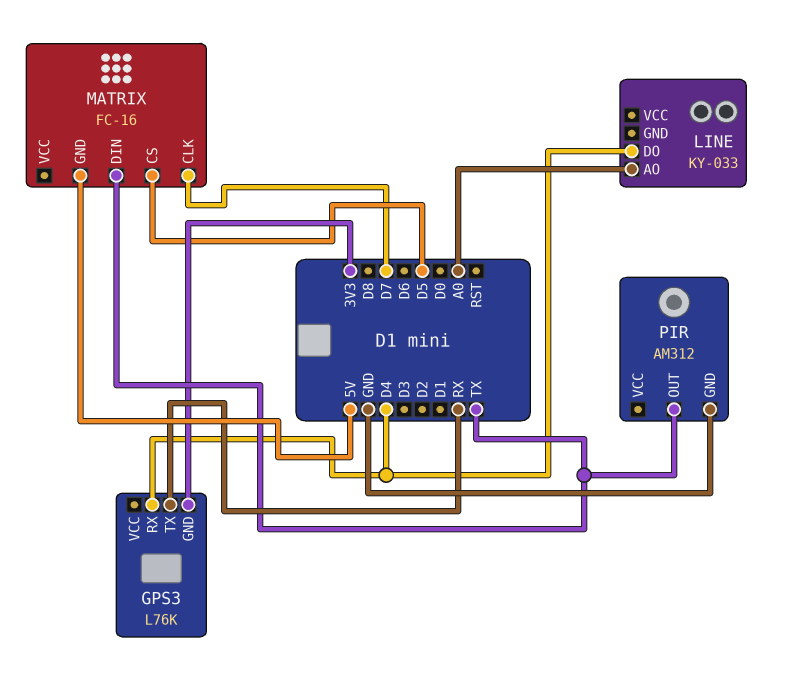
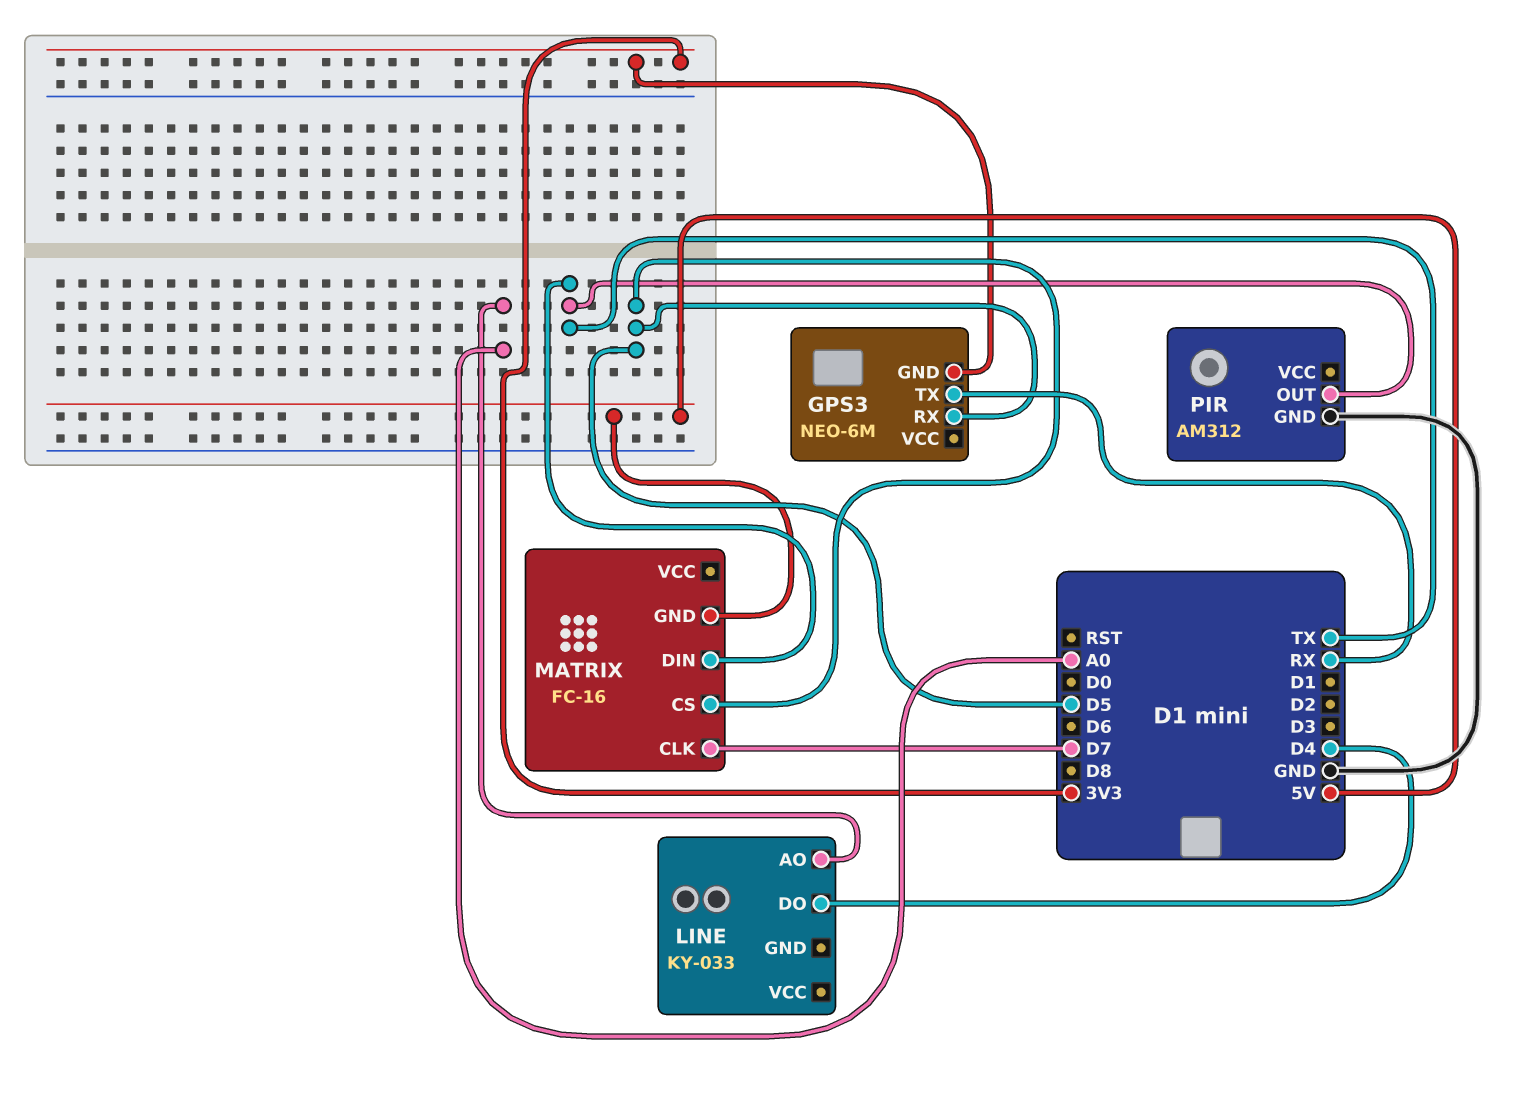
GPS3: L76K -> NEO-6M
GPS3 pin RX: D4 -> D5

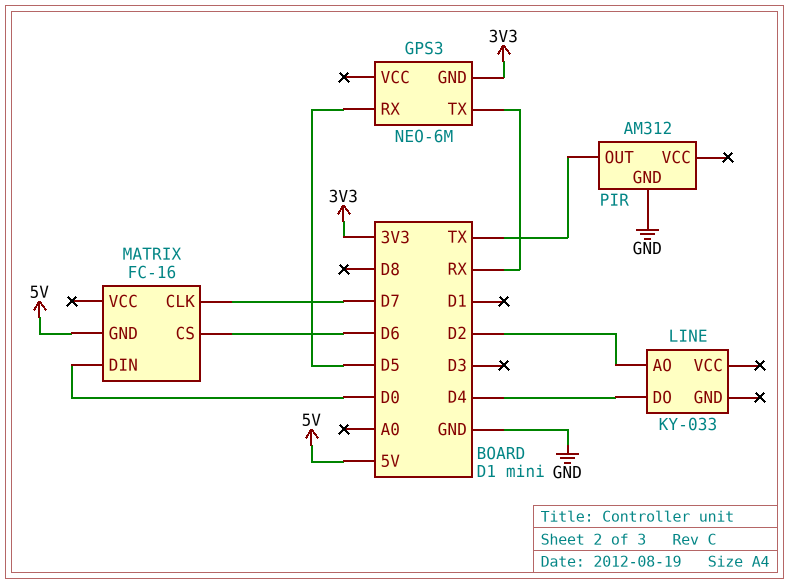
LINE pin AO: A0 -> D2
MATRIX pin CS: D5 -> D6
MATRIX pin DIN: TX -> D0

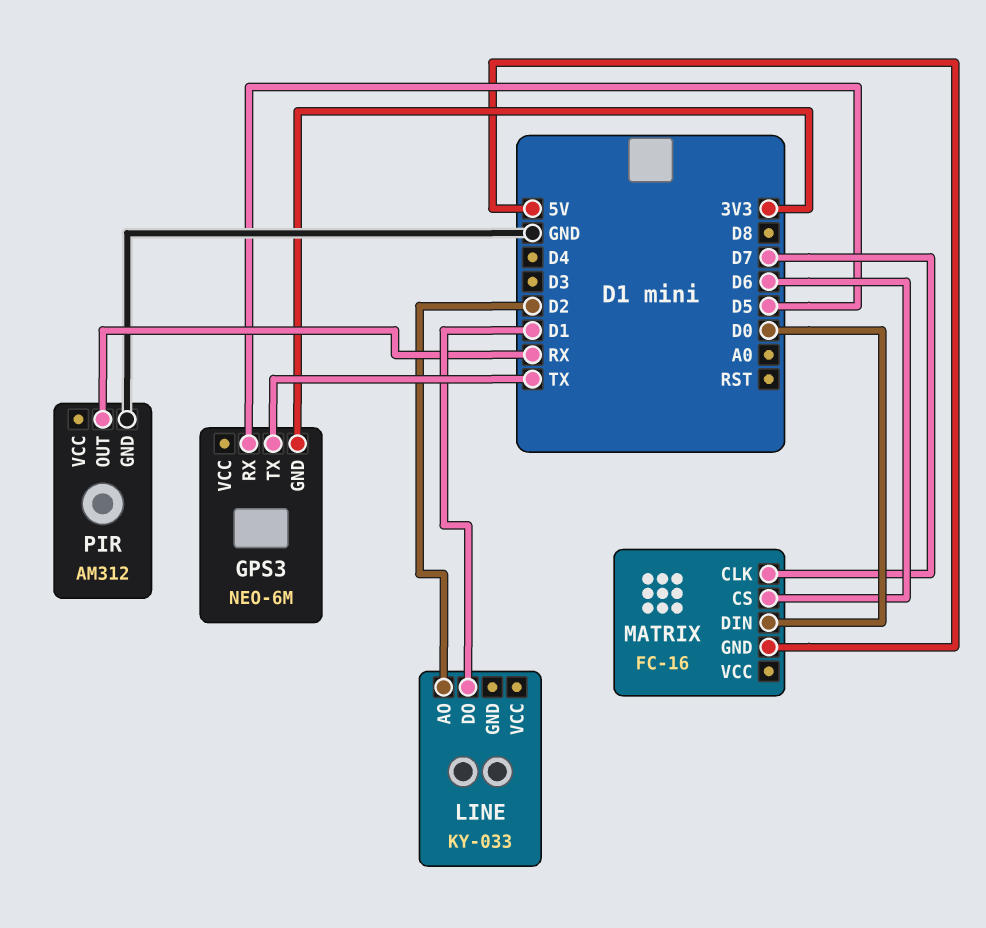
GPS3 pin TX: RX -> TX
LINE pin DO: D4 -> D1
PIR pin OUT: TX -> RX

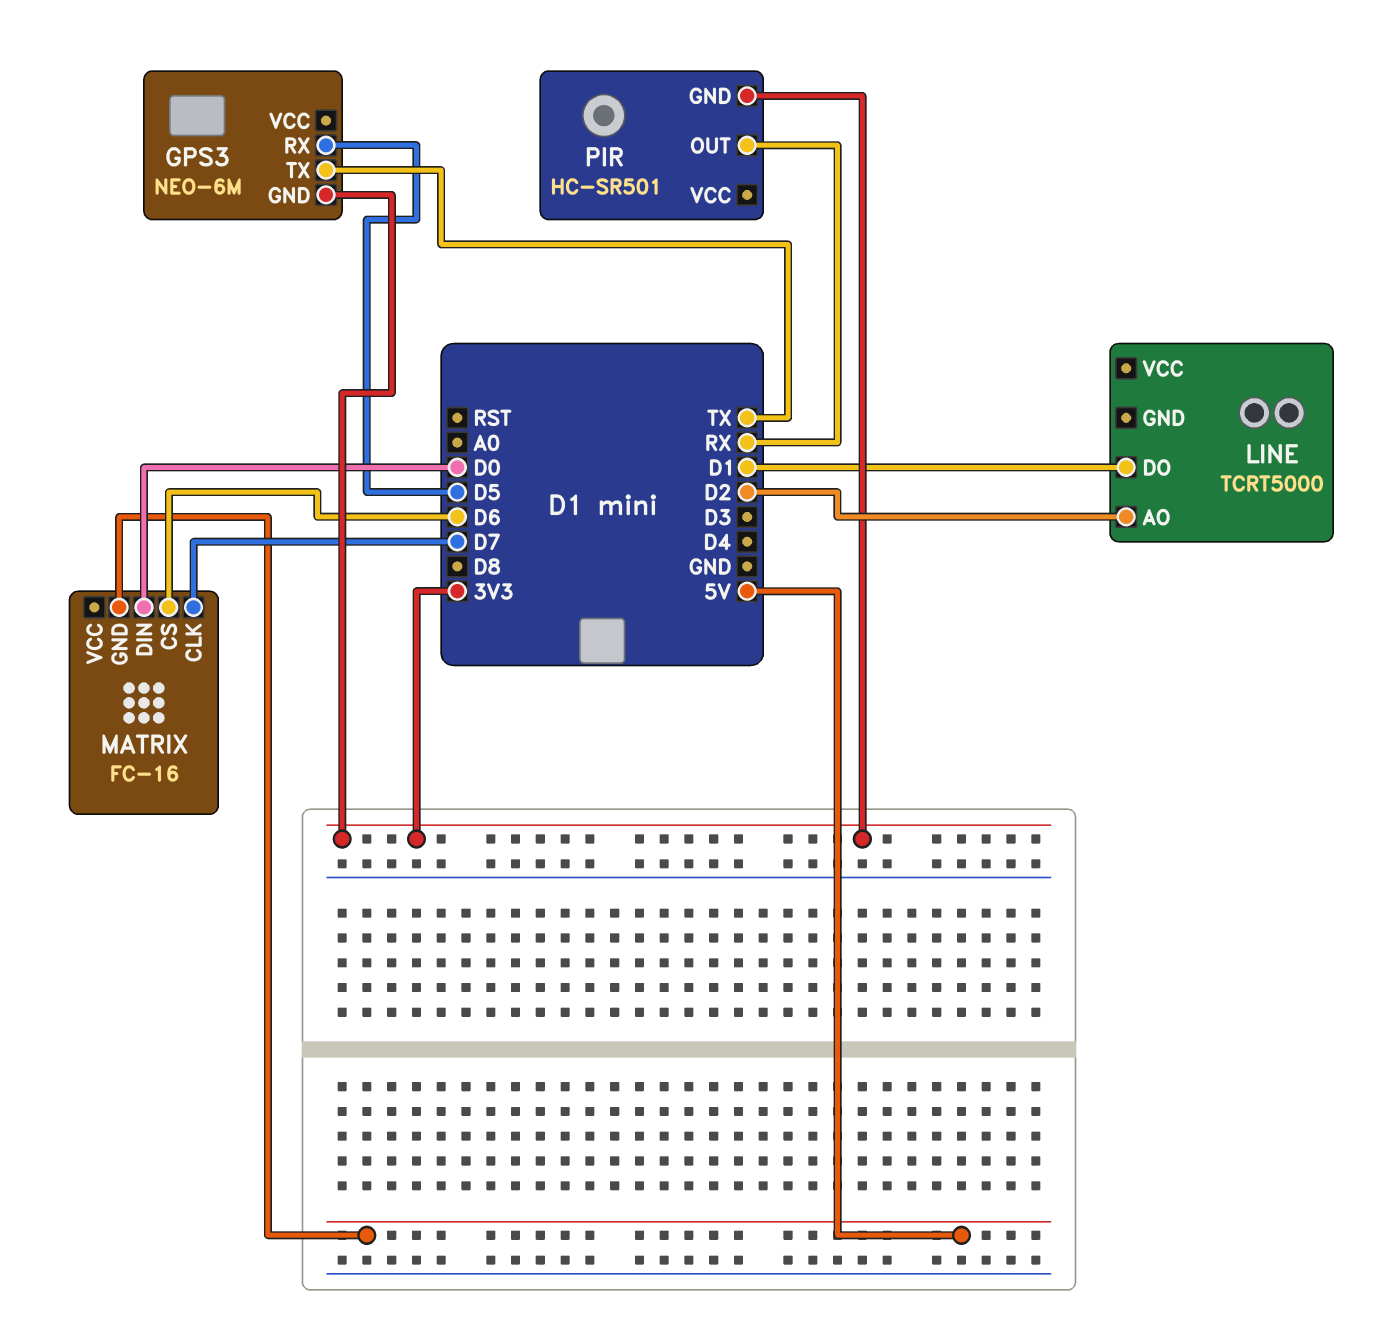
LINE: KY-033 -> TCRT5000
PIR: AM312 -> HC-SR501
PIR pin GND: GND -> 3V3

